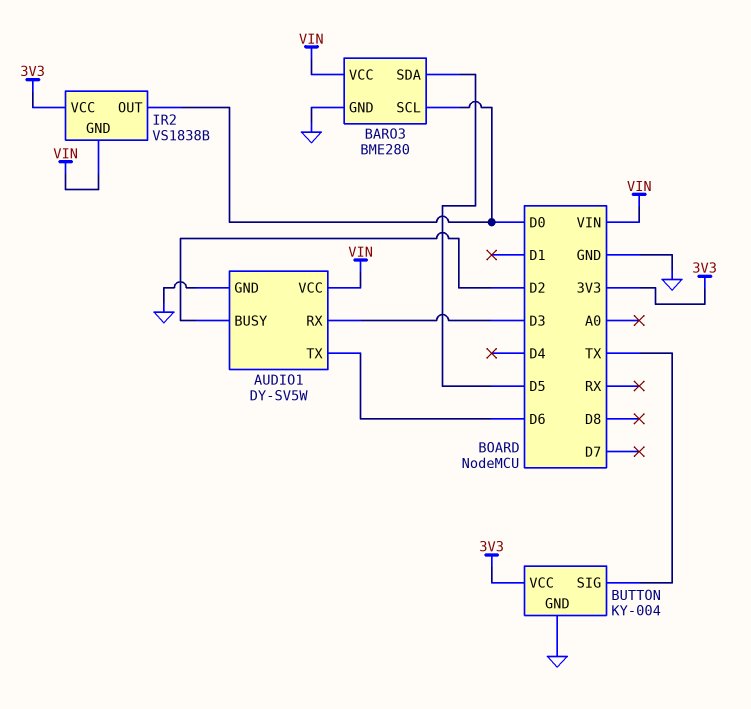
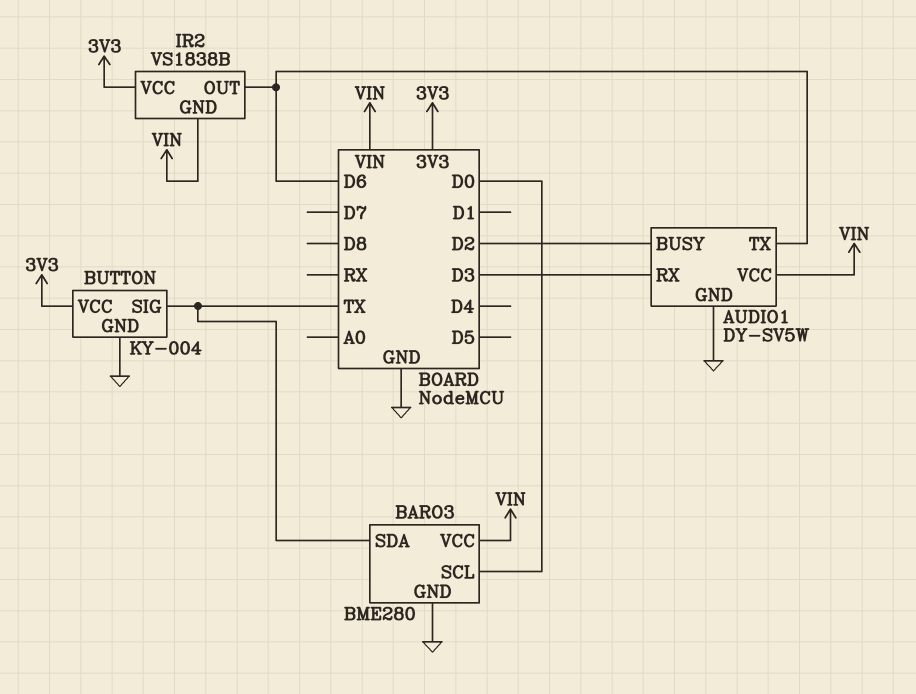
BARO3 pin SDA: D5 -> TX
IR2 pin OUT: D0 -> D6

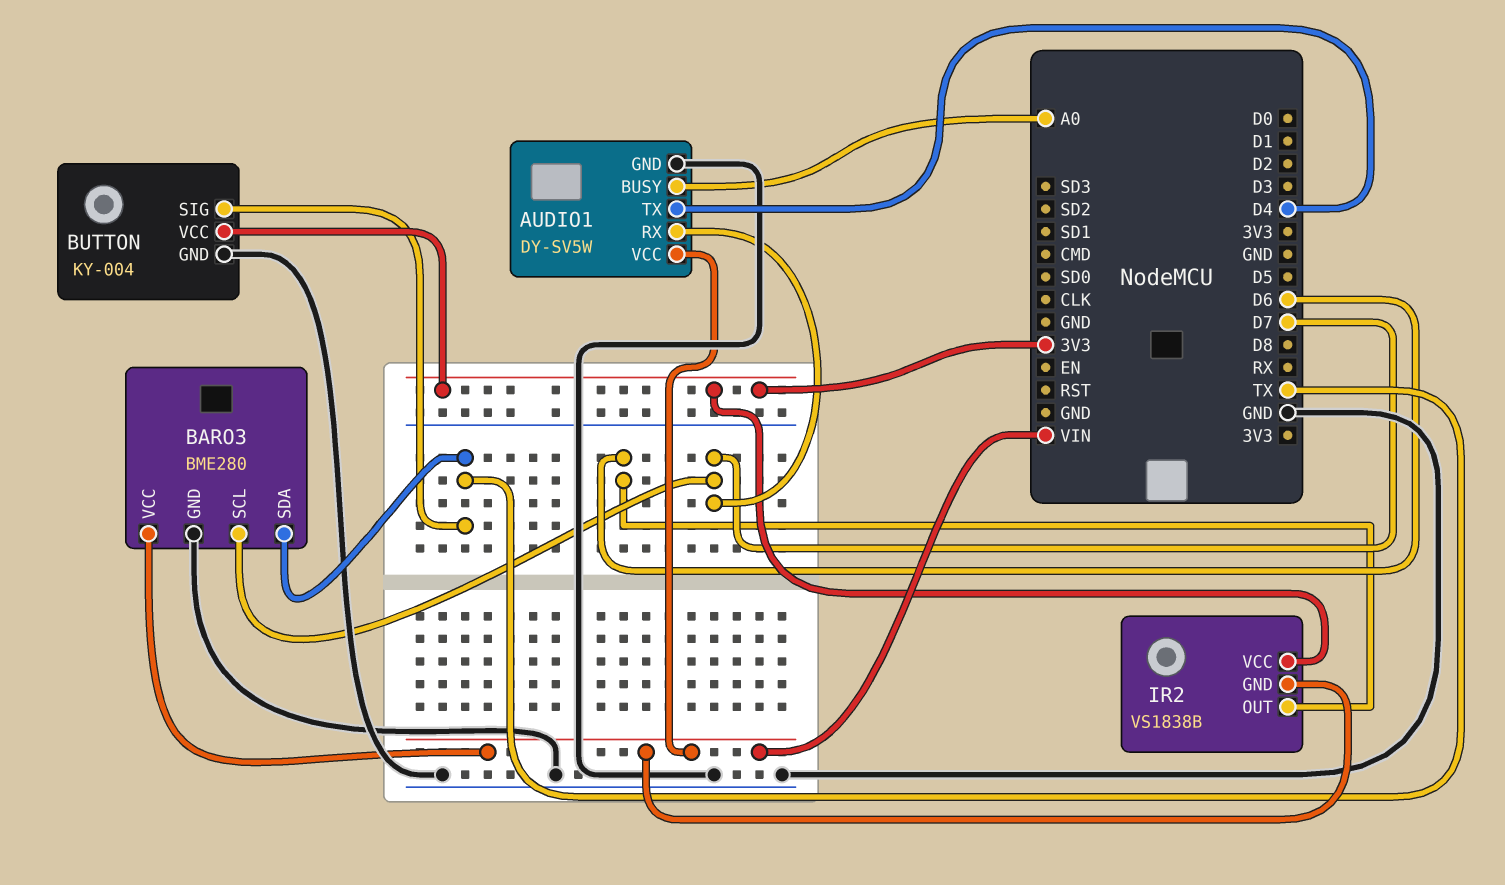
AUDIO1 pin BUSY: D2 -> A0
AUDIO1 pin RX: D3 -> D7
AUDIO1 pin TX: D6 -> D4
BARO3 pin SCL: D0 -> D7

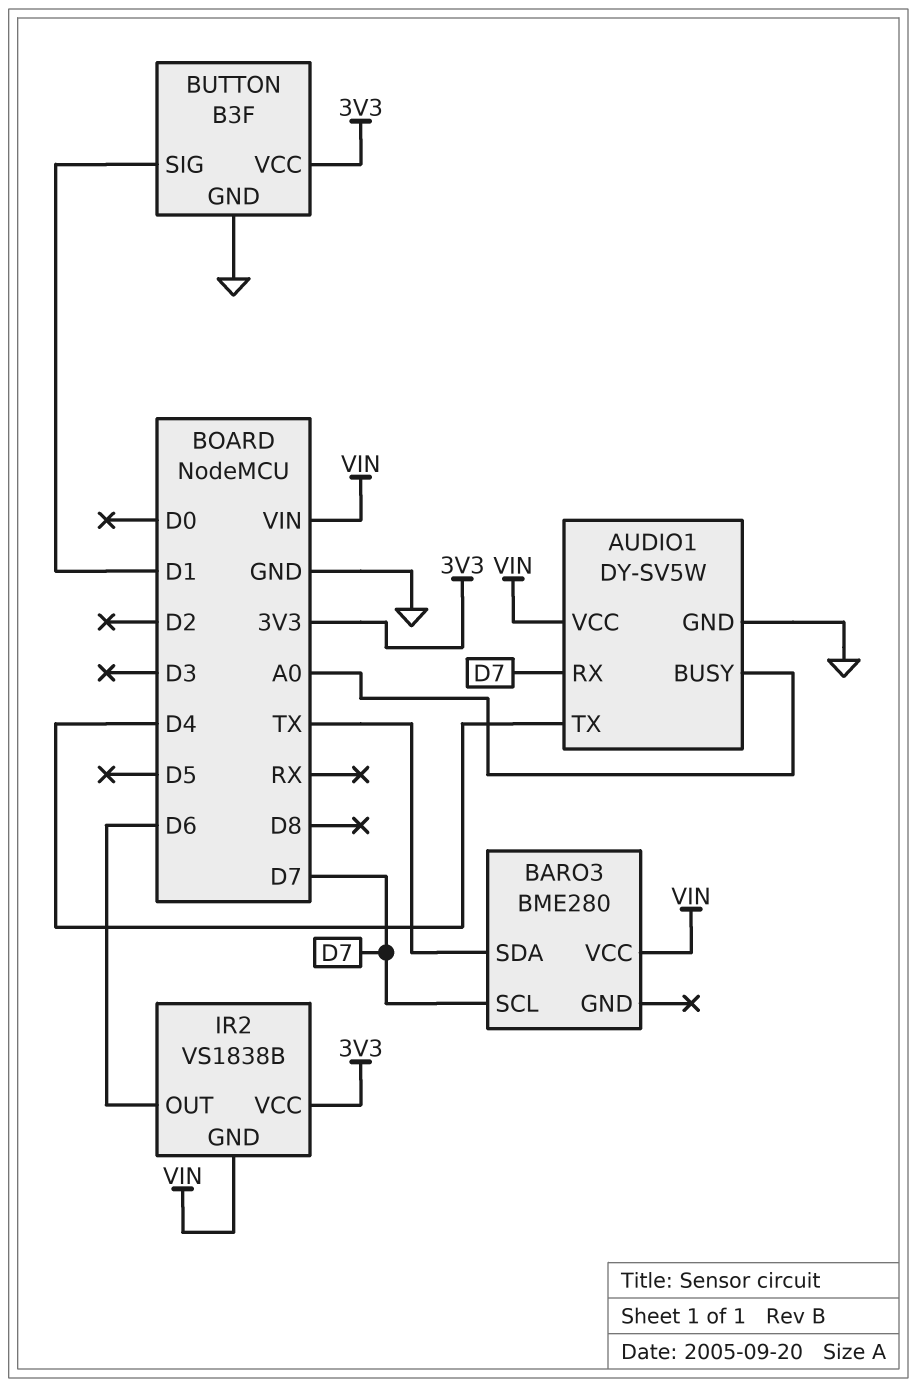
BARO3 pin GND: GND -> none
BUTTON: KY-004 -> B3F
BUTTON pin SIG: TX -> D1

